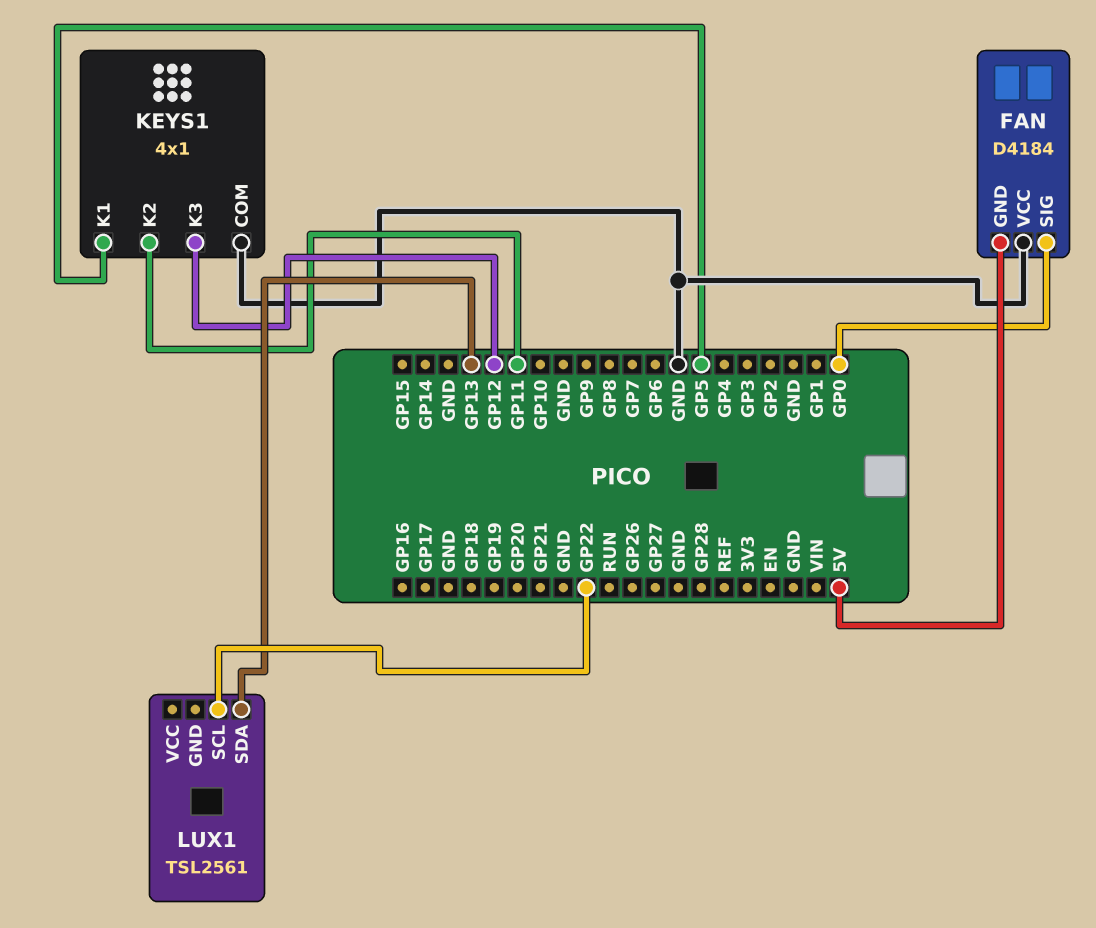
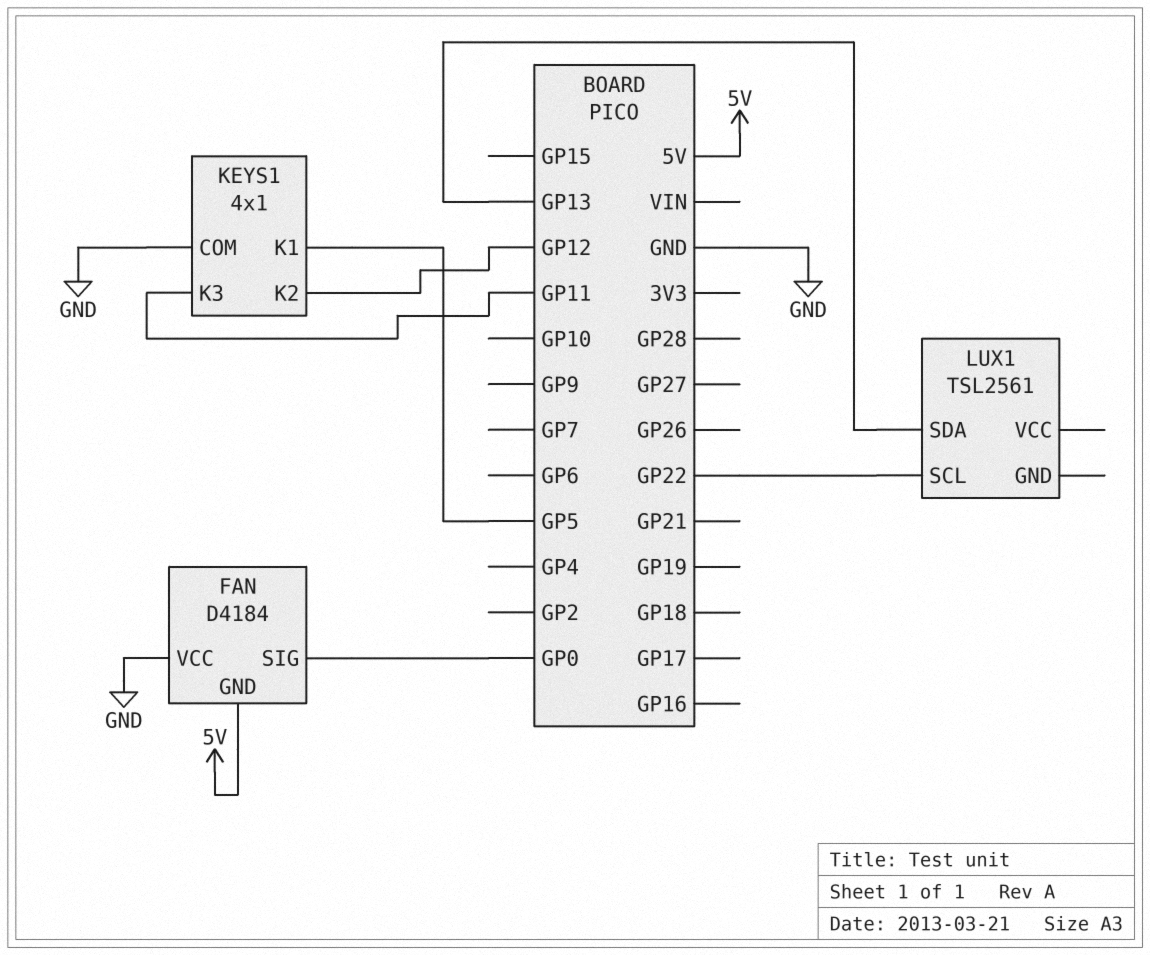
KEYS1 pin K2: GP11 -> GP12
KEYS1 pin K3: GP12 -> GP11

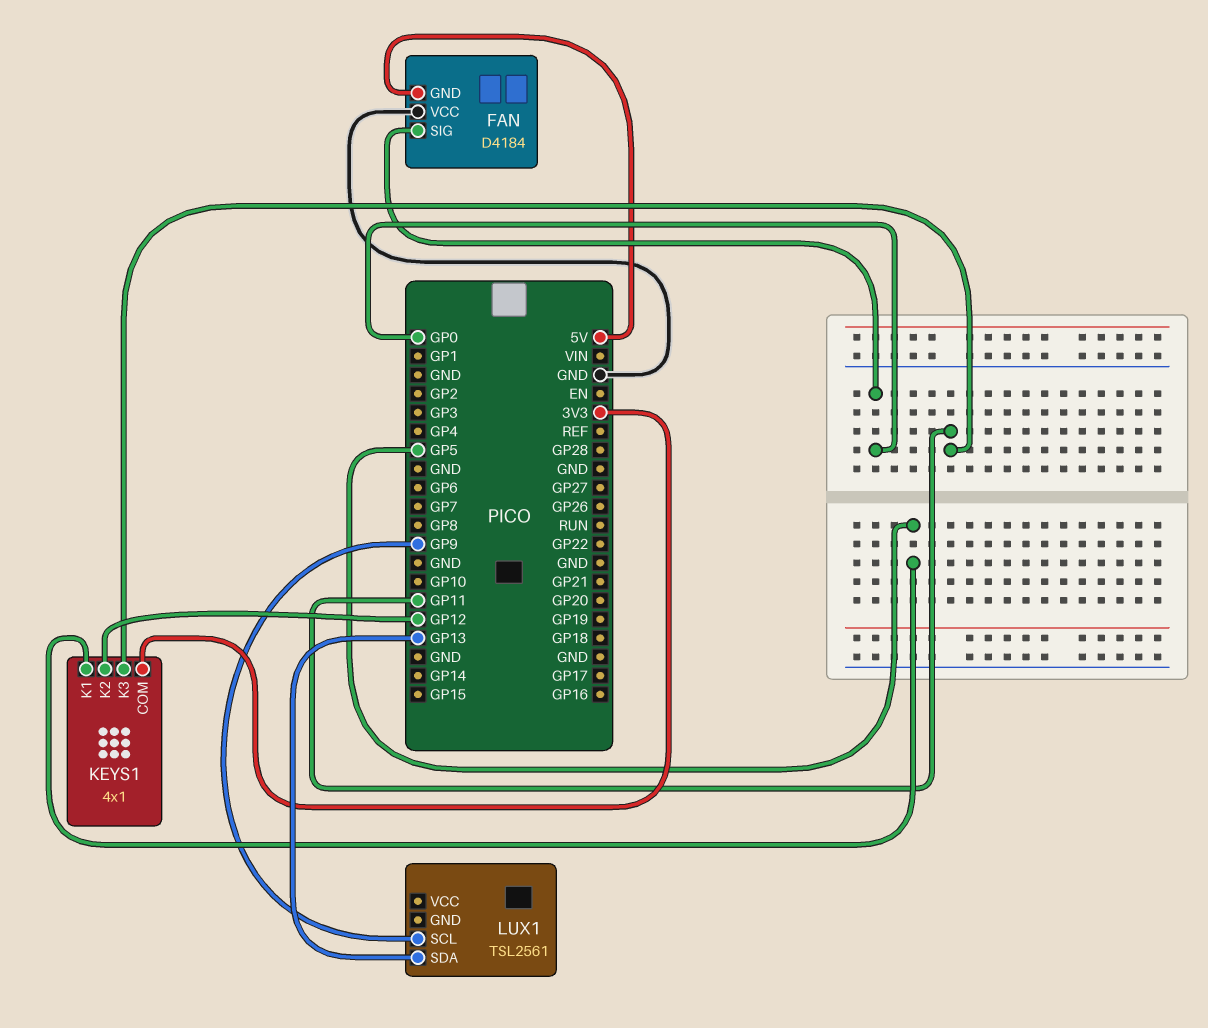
KEYS1 pin COM: GND -> 3V3
LUX1 pin SCL: GP22 -> GP9

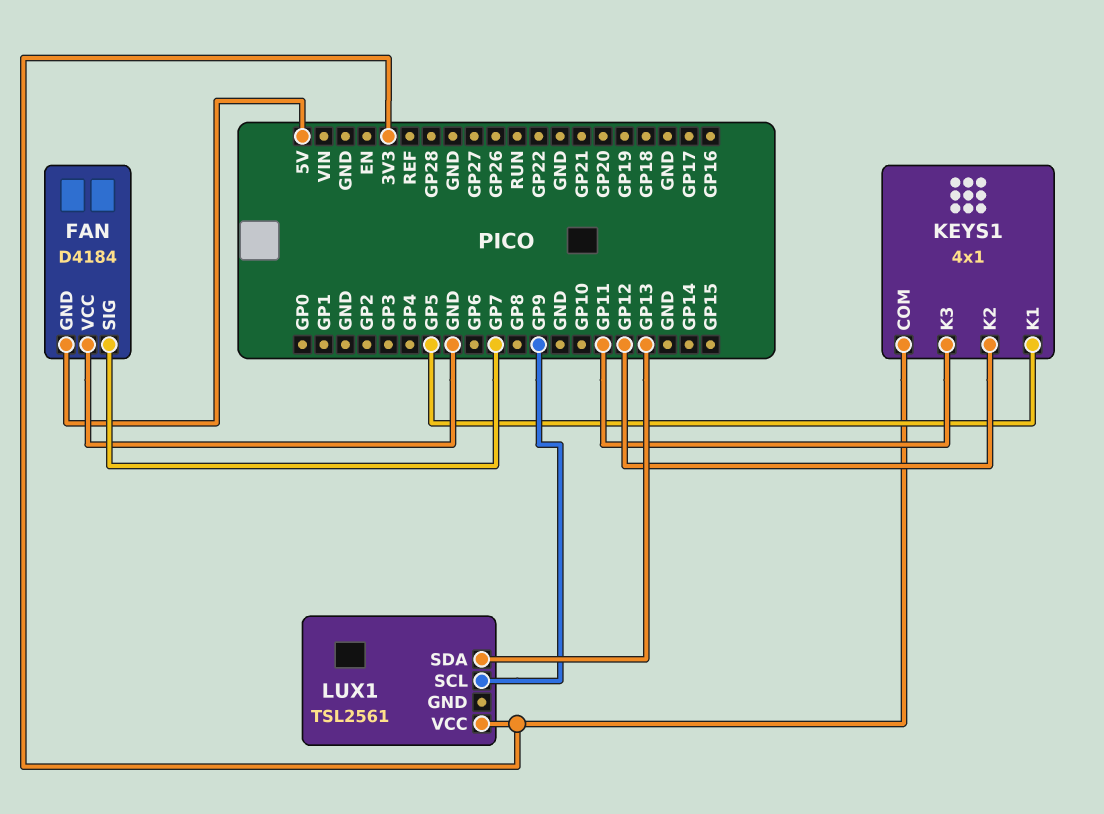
FAN pin SIG: GP0 -> GP7
LUX1 pin VCC: none -> 3V3

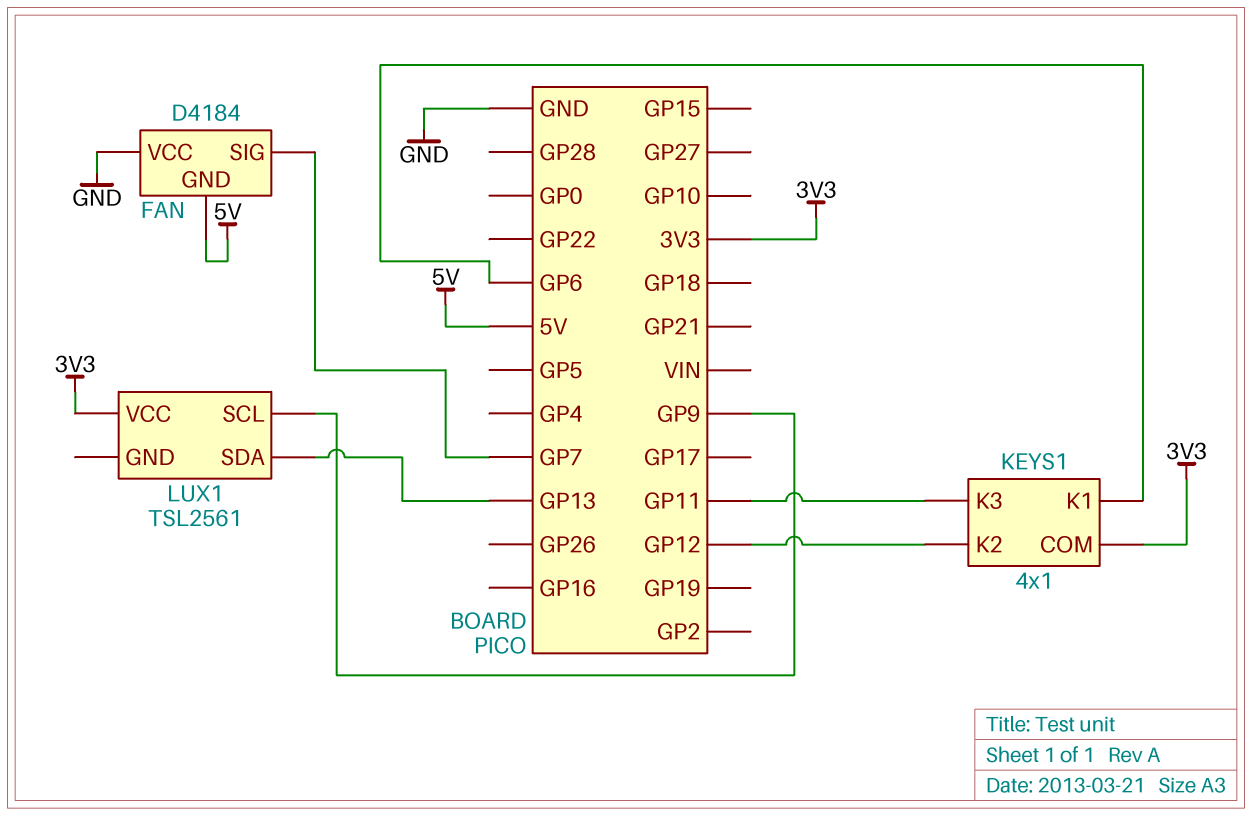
KEYS1 pin K1: GP5 -> GP6

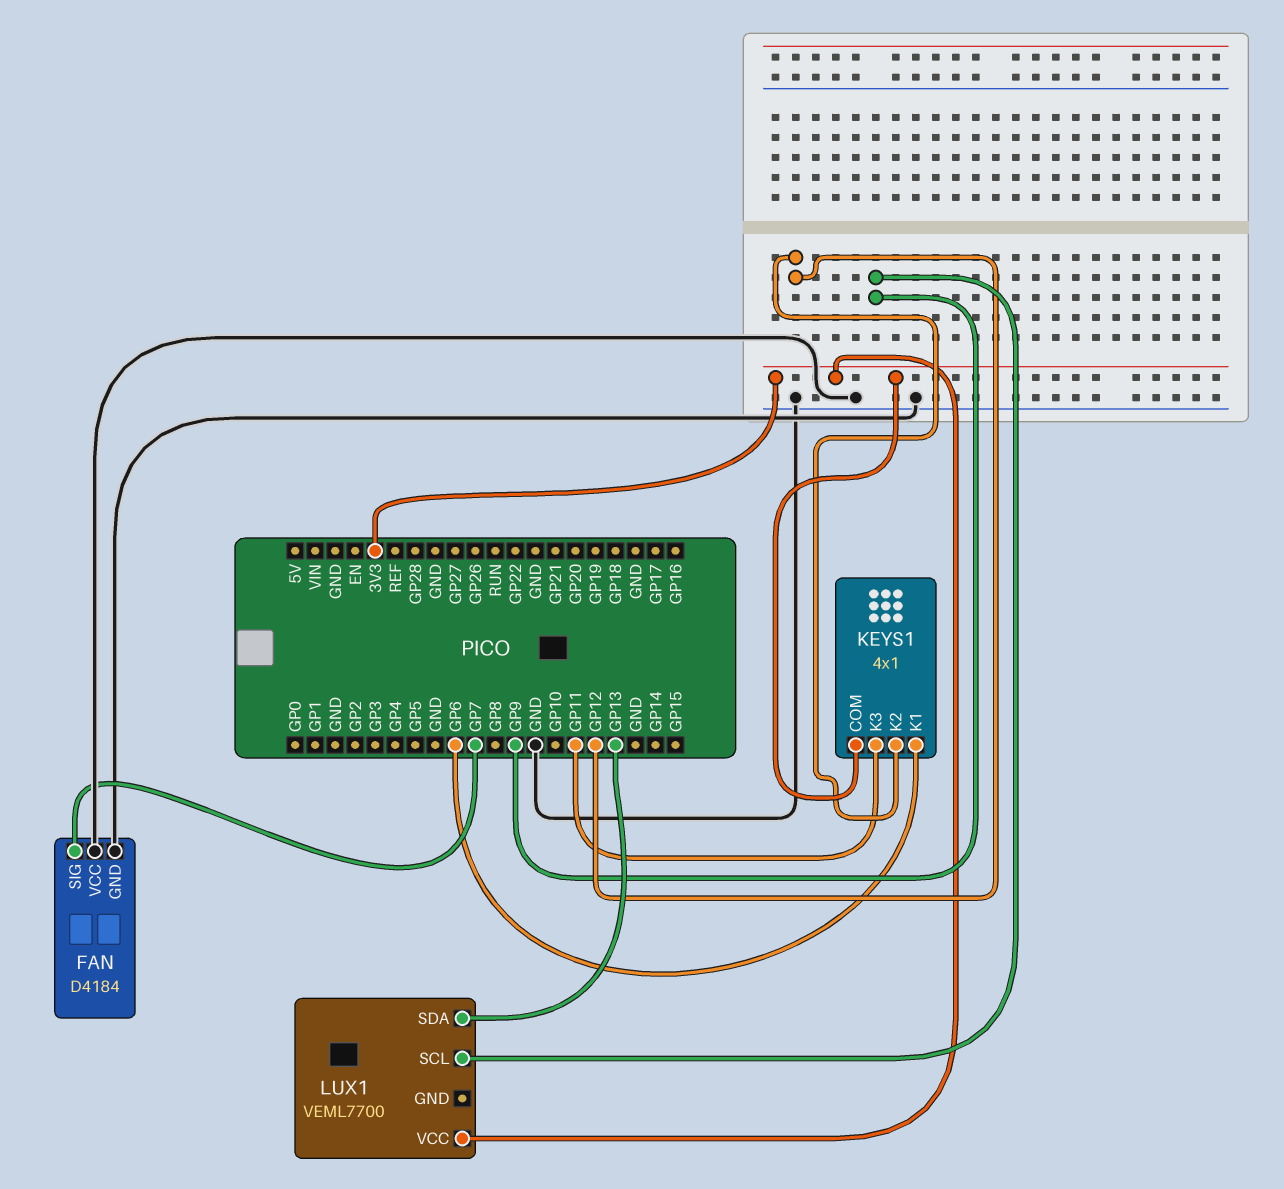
FAN pin GND: 5V -> GND
LUX1: TSL2561 -> VEML7700

